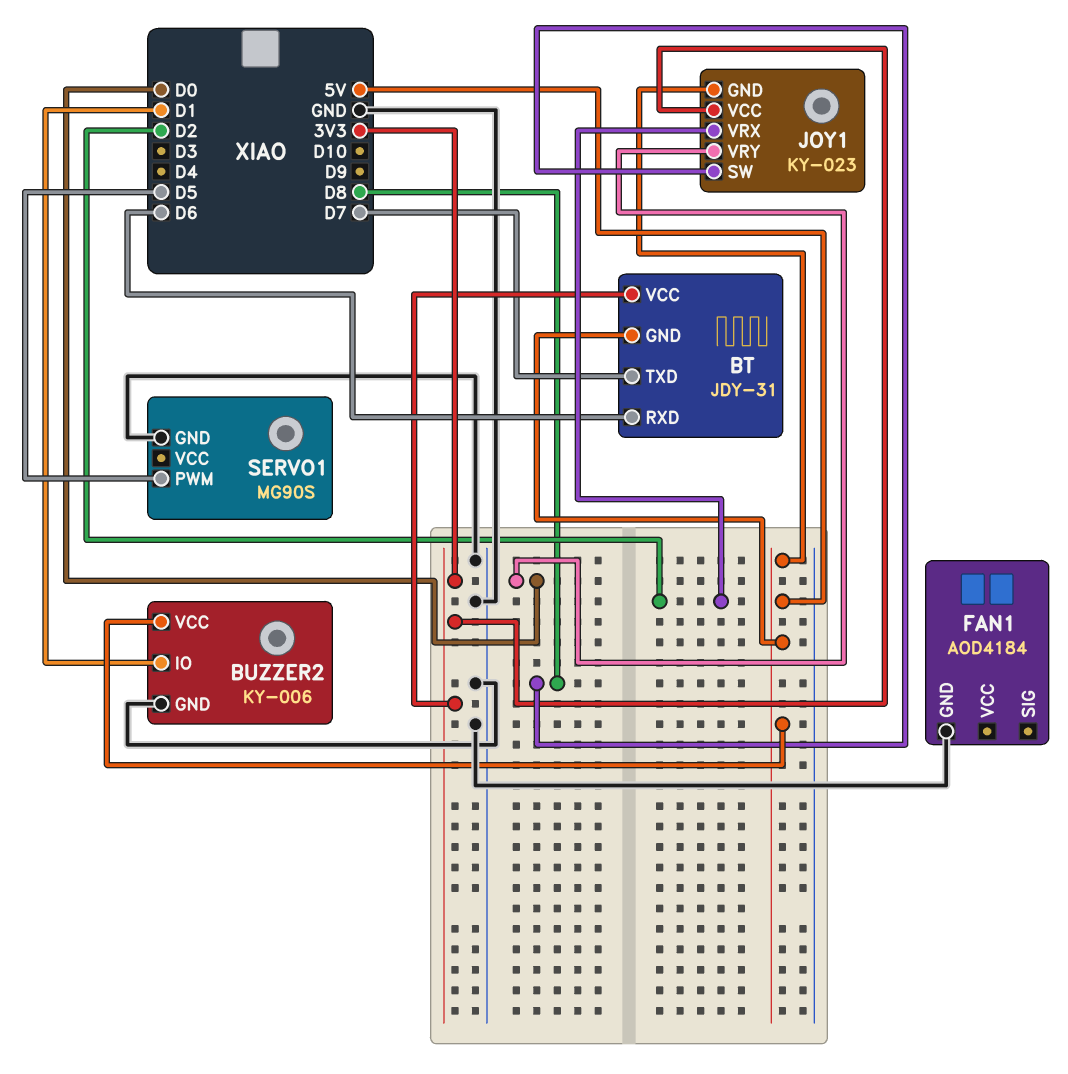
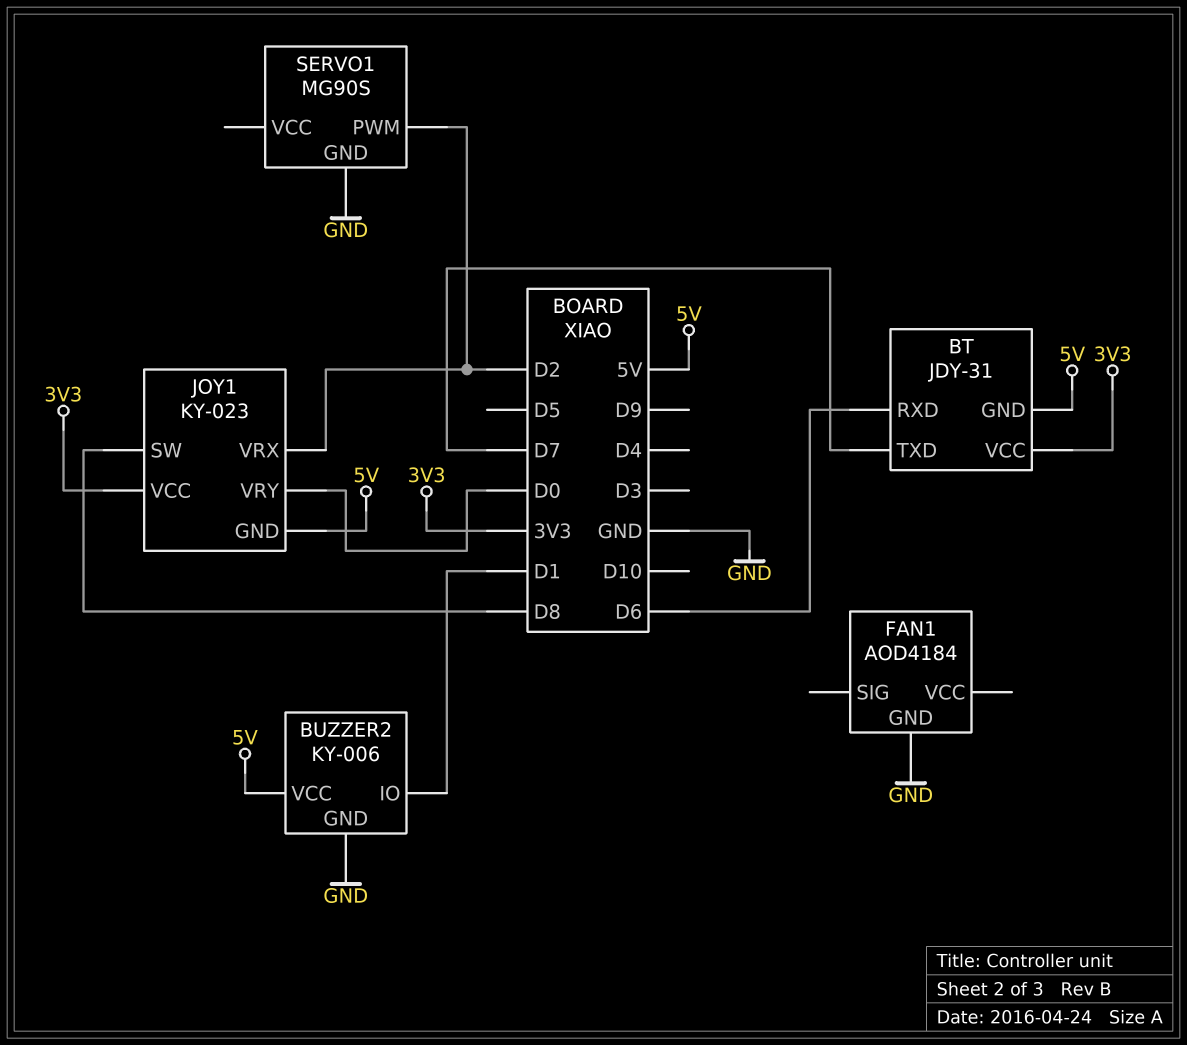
SERVO1 pin PWM: D5 -> D2

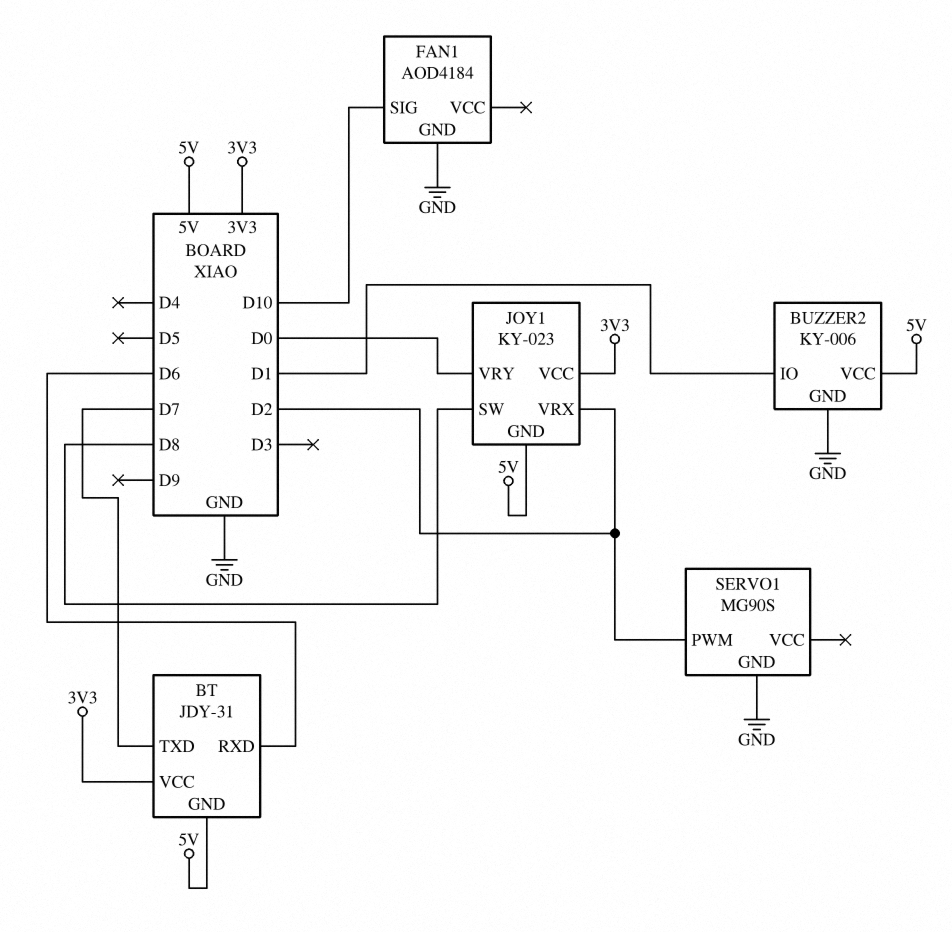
FAN1 pin SIG: none -> D10

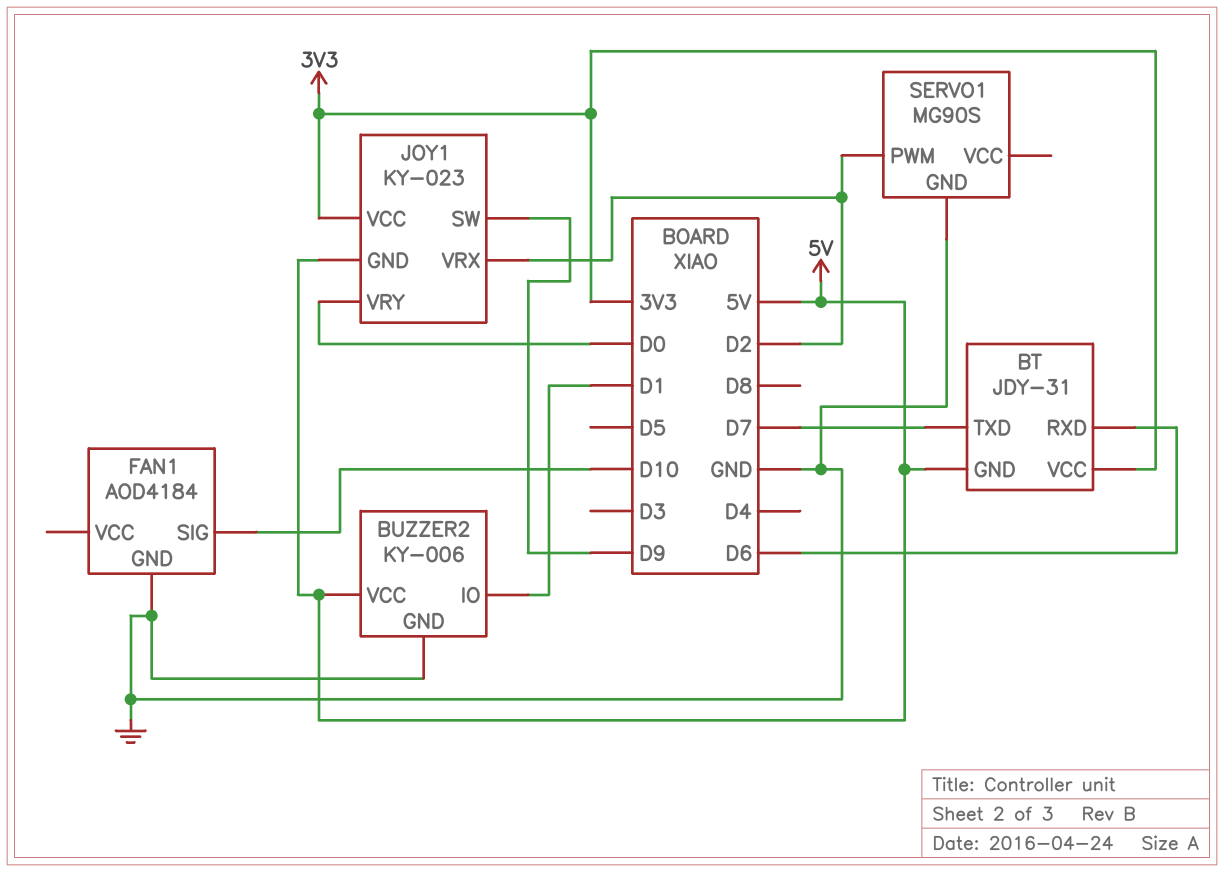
JOY1 pin SW: D8 -> D9

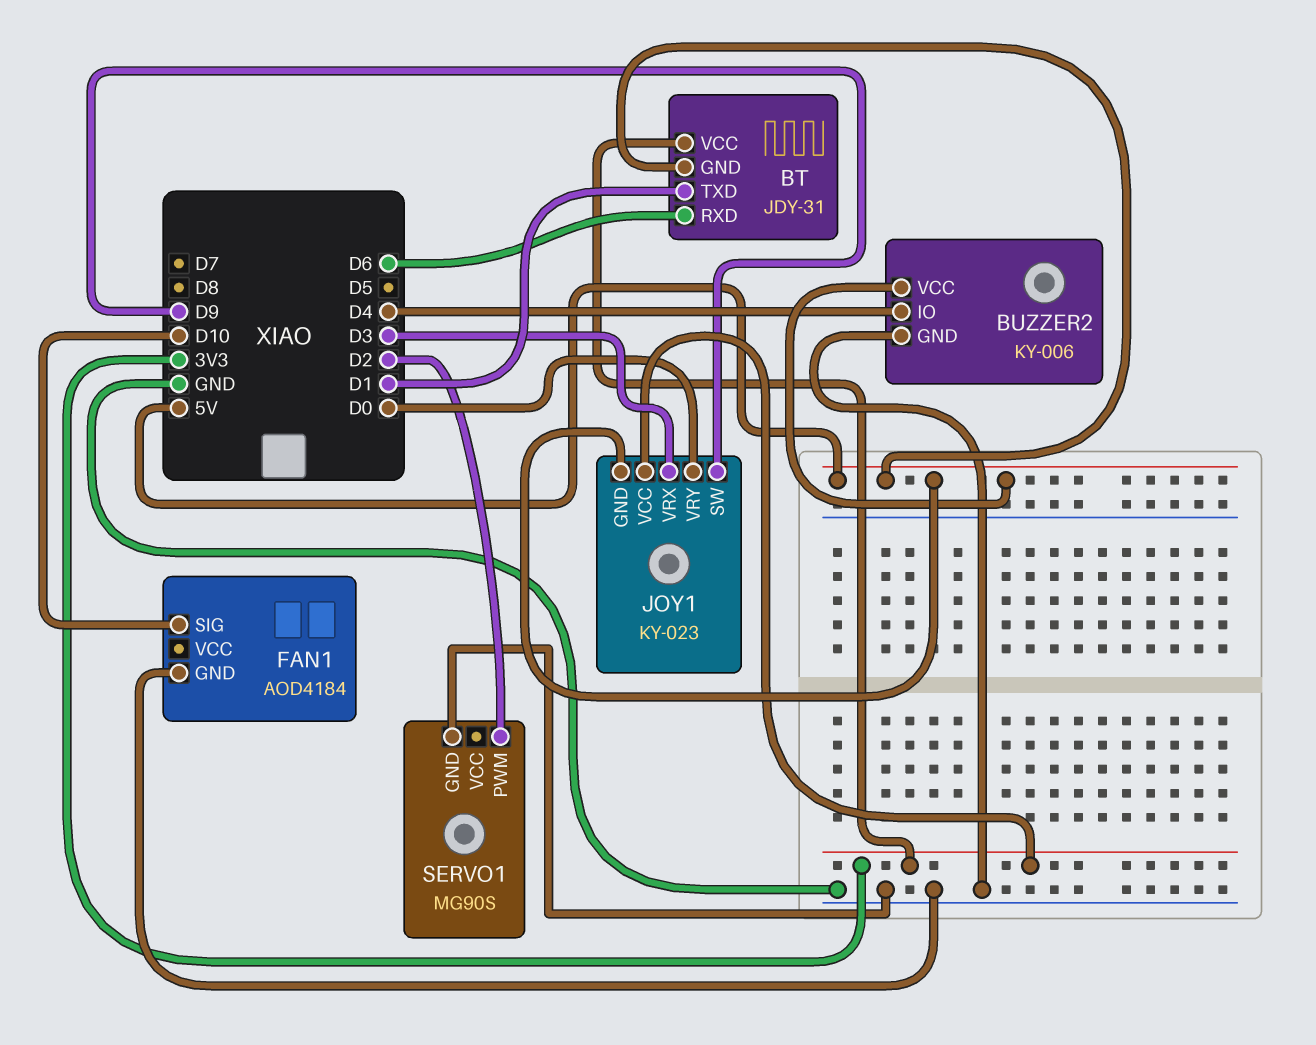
BT pin TXD: D7 -> D1
BUZZER2 pin IO: D1 -> D4
JOY1 pin VRX: D2 -> D3

